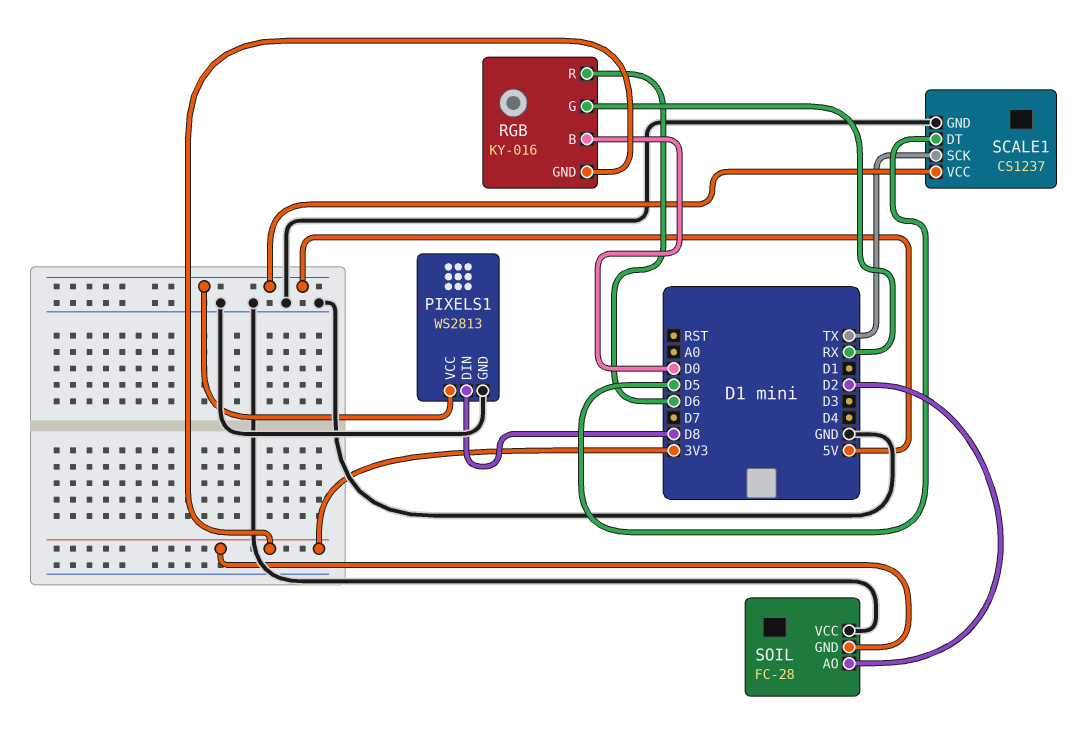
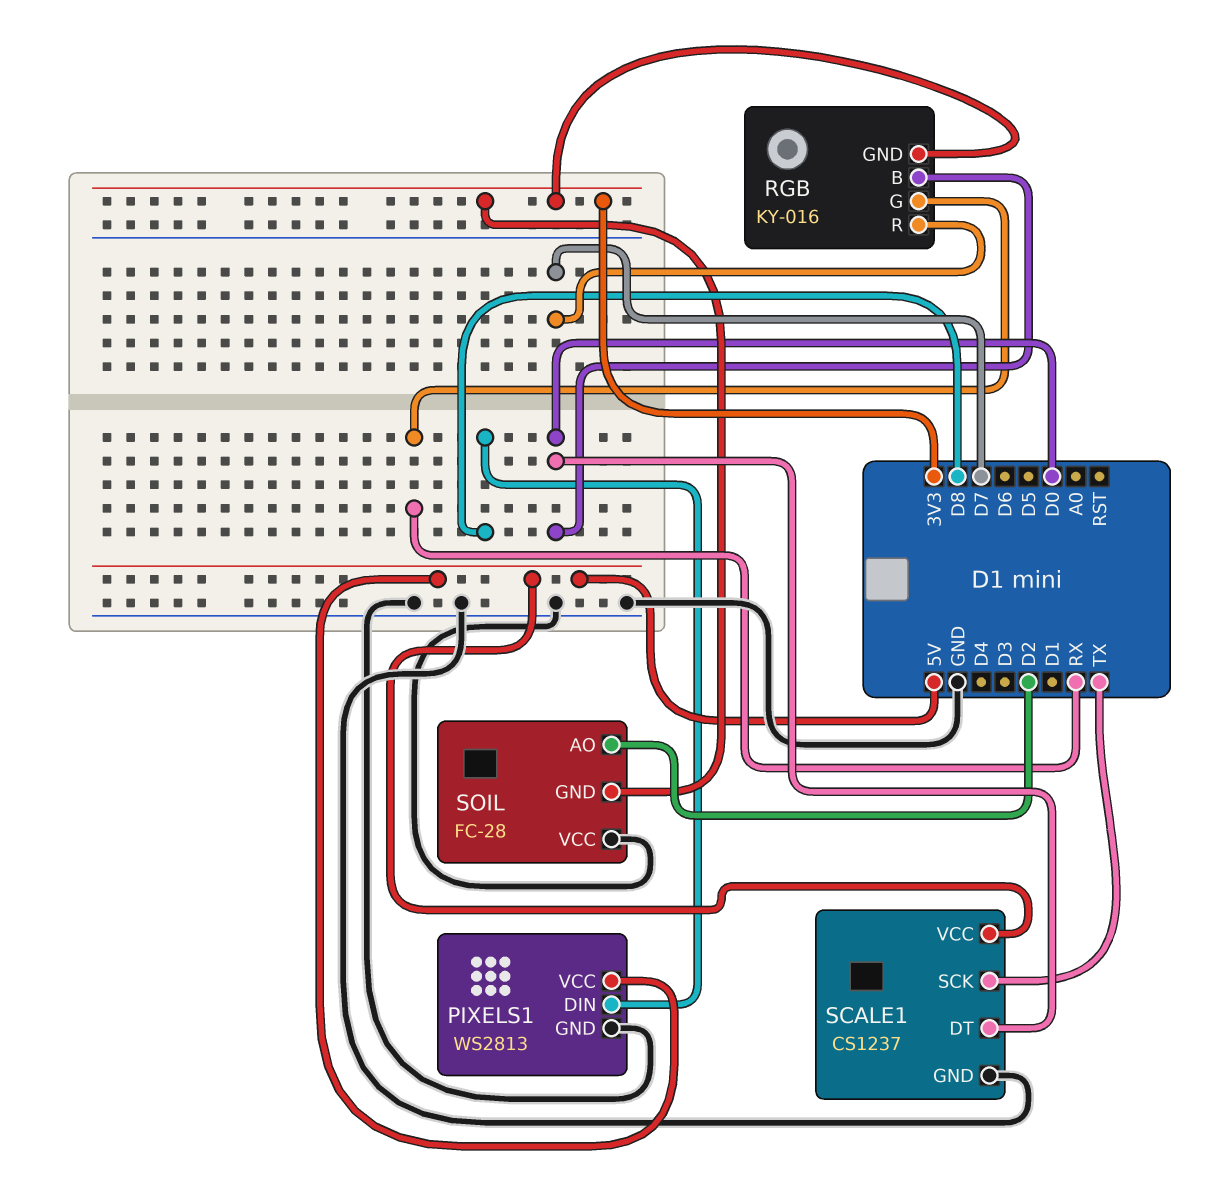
RGB pin R: D6 -> D7
SCALE1 pin DT: D5 -> D0

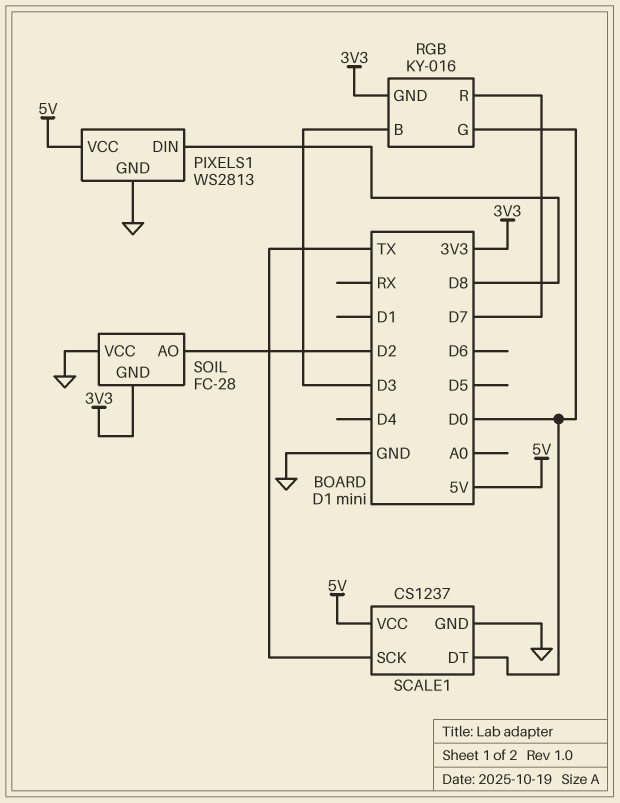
RGB pin B: D0 -> D3
RGB pin G: RX -> D0

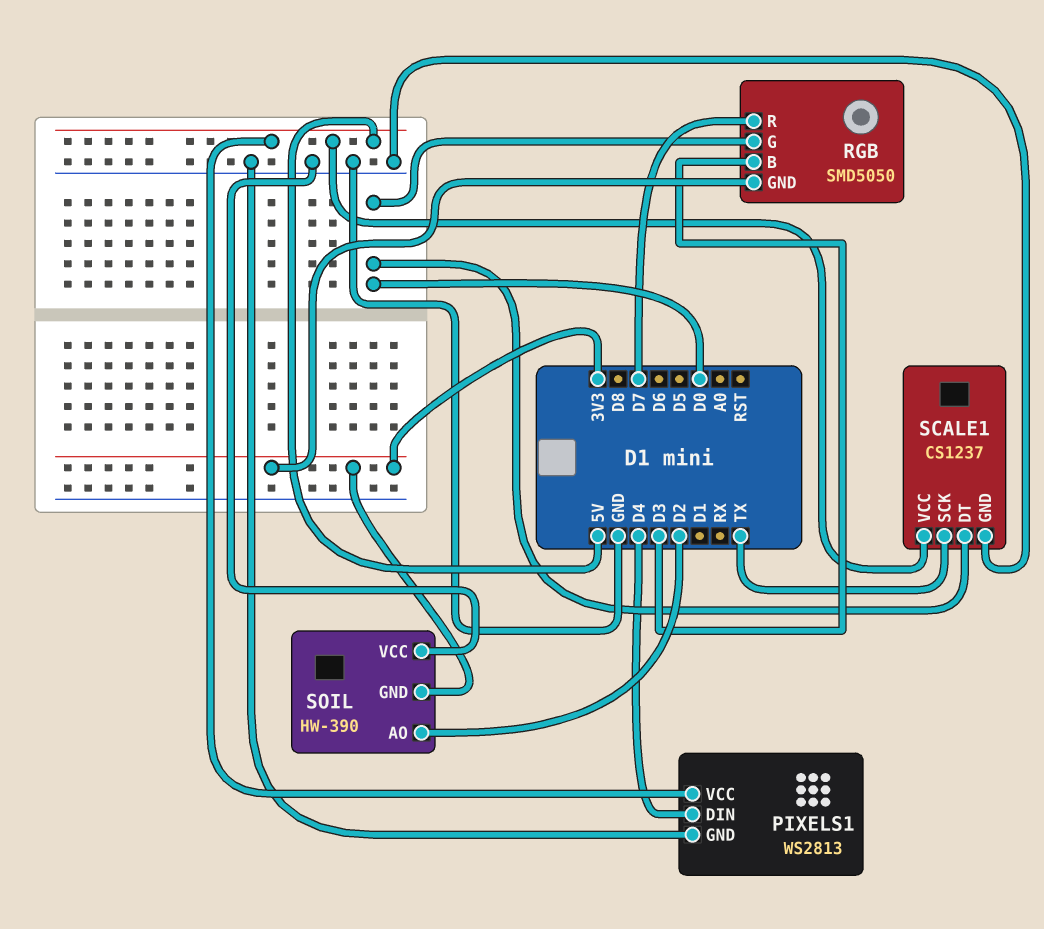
PIXELS1 pin DIN: D8 -> D4
RGB: KY-016 -> SMD5050
SOIL: FC-28 -> HW-390

